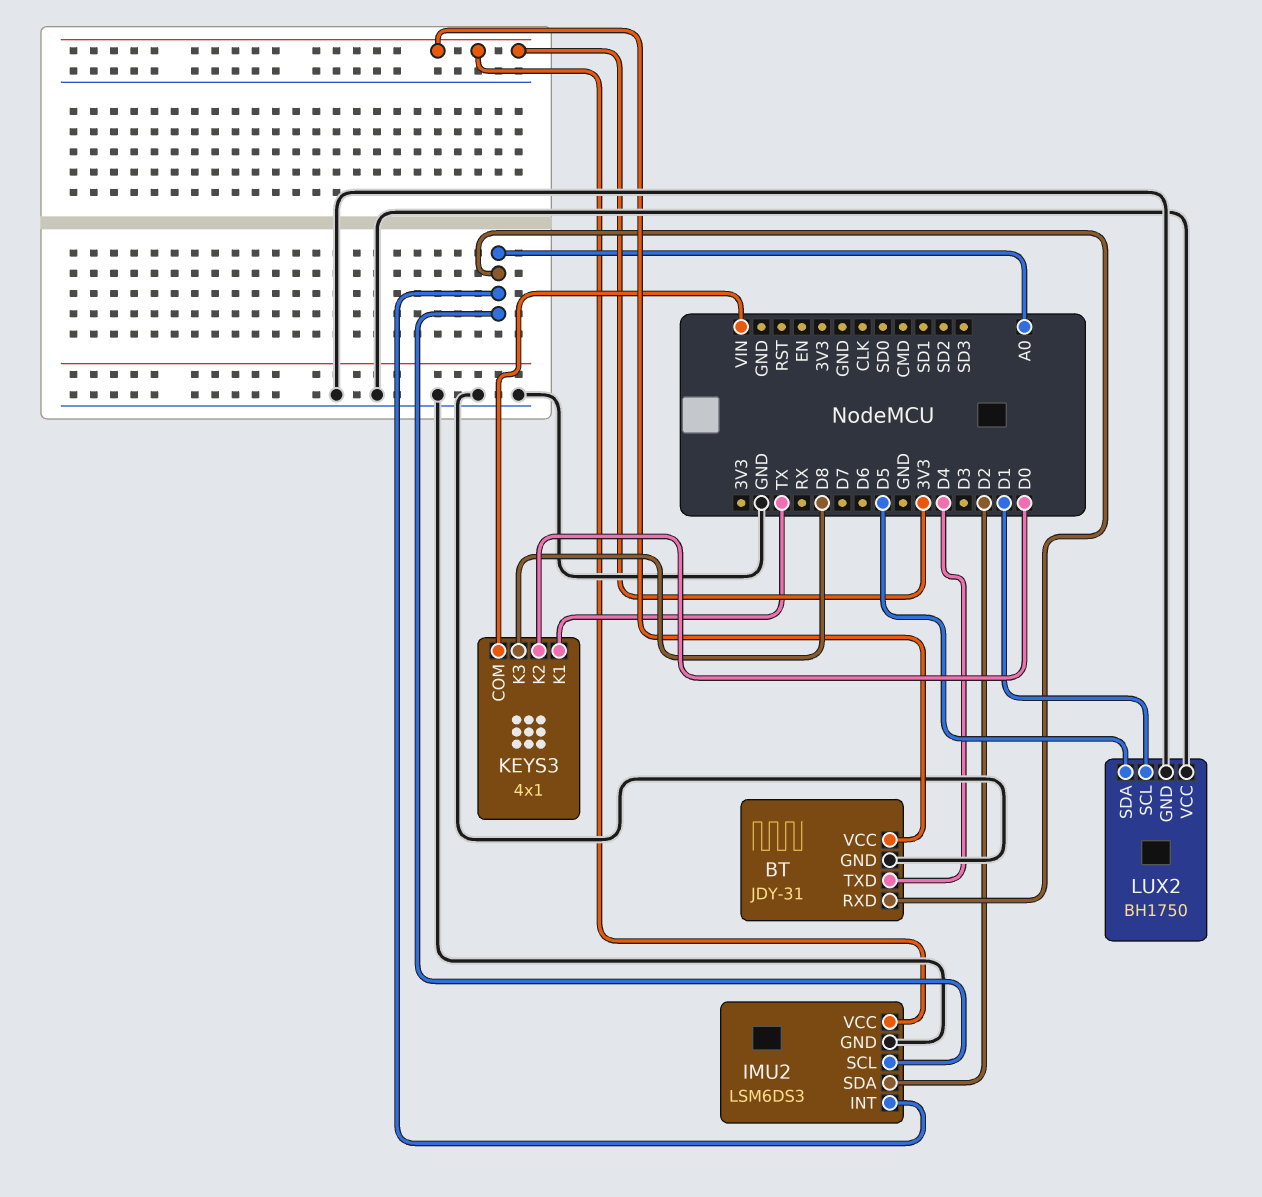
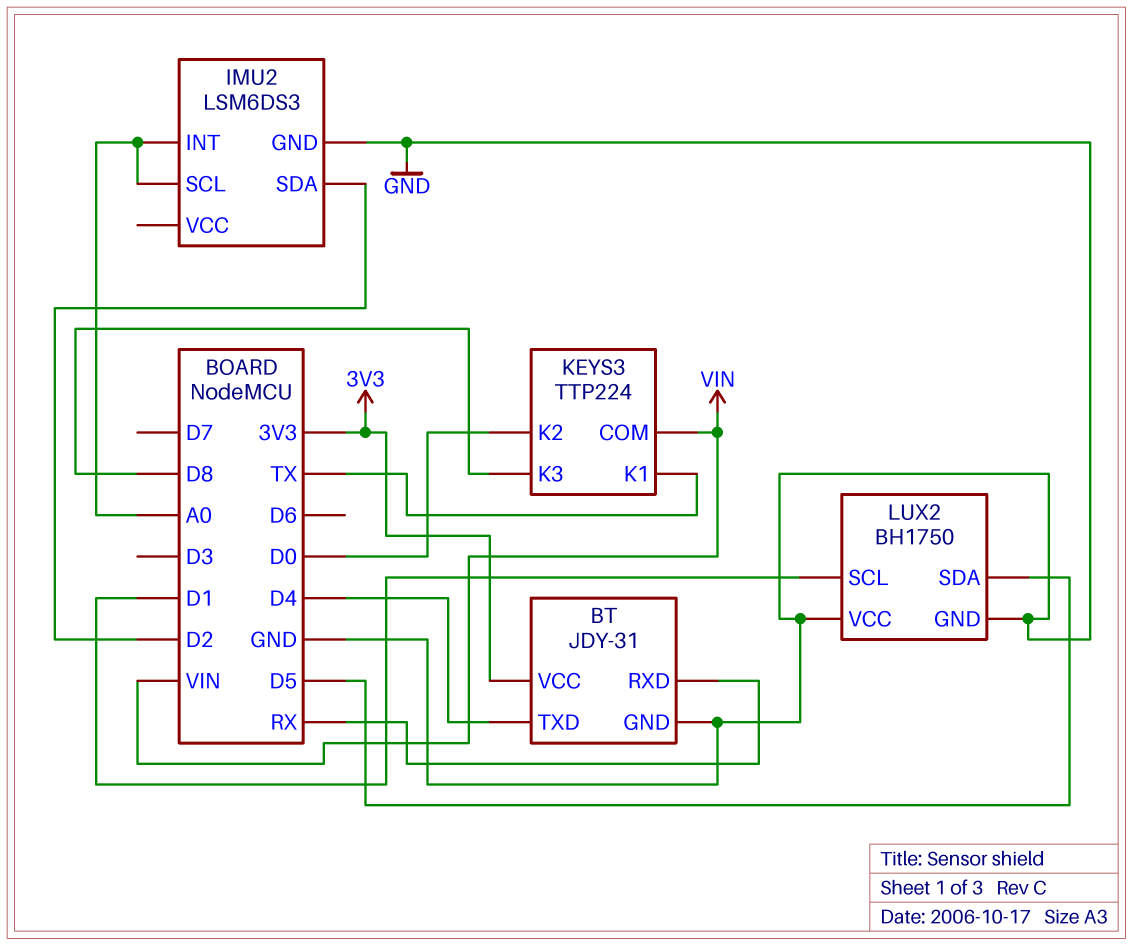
BT pin RXD: A0 -> RX
IMU2 pin VCC: 3V3 -> none
KEYS3: 4x1 -> TTP224

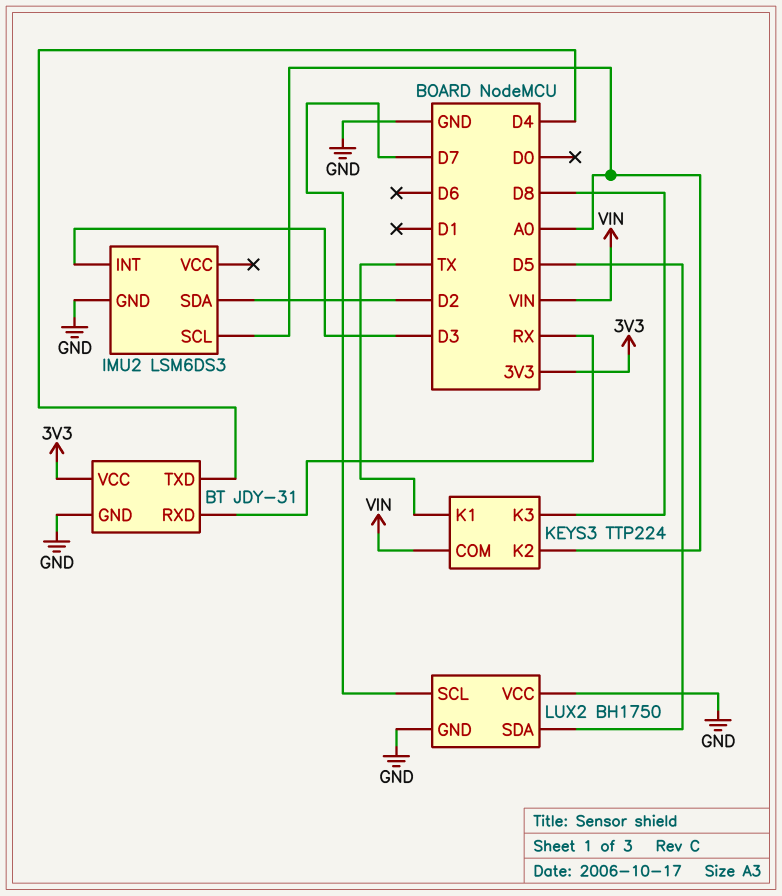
IMU2 pin INT: A0 -> D3
KEYS3 pin K2: D0 -> A0
LUX2 pin SCL: D1 -> D7

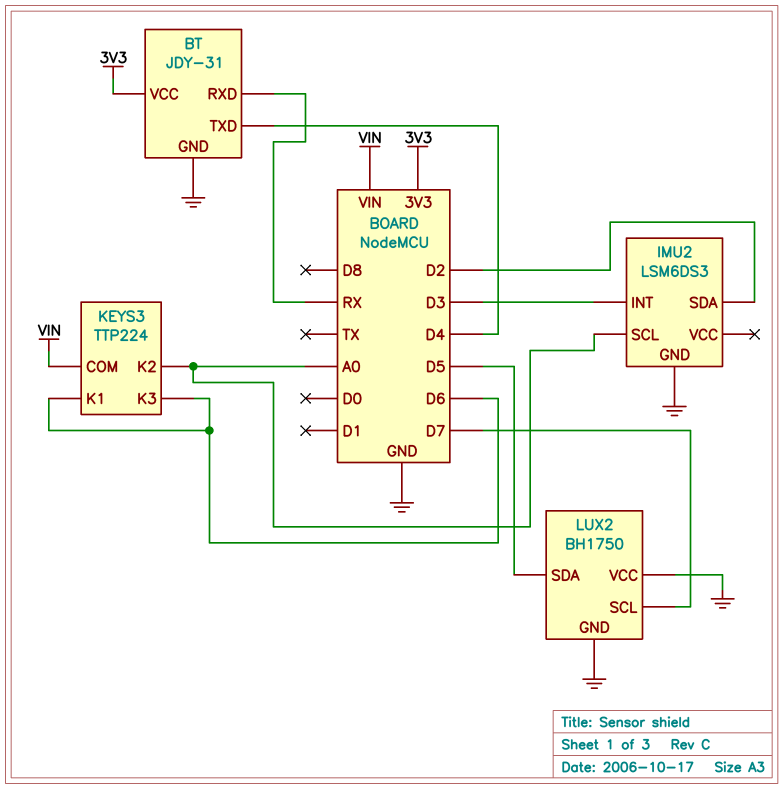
KEYS3 pin K1: TX -> D6
KEYS3 pin K3: D8 -> D6

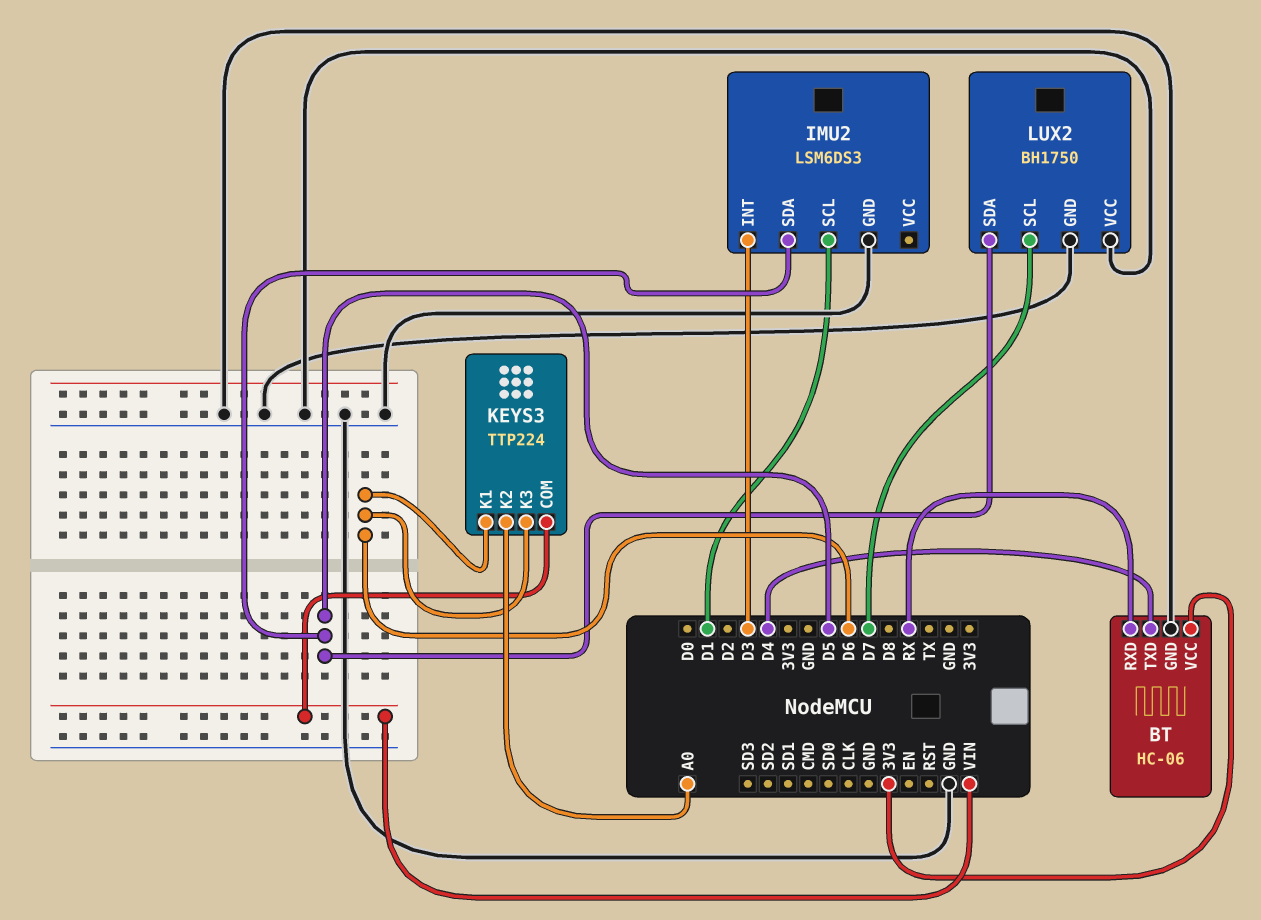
BT: JDY-31 -> HC-06
IMU2 pin SCL: A0 -> D1
IMU2 pin SDA: D2 -> D5

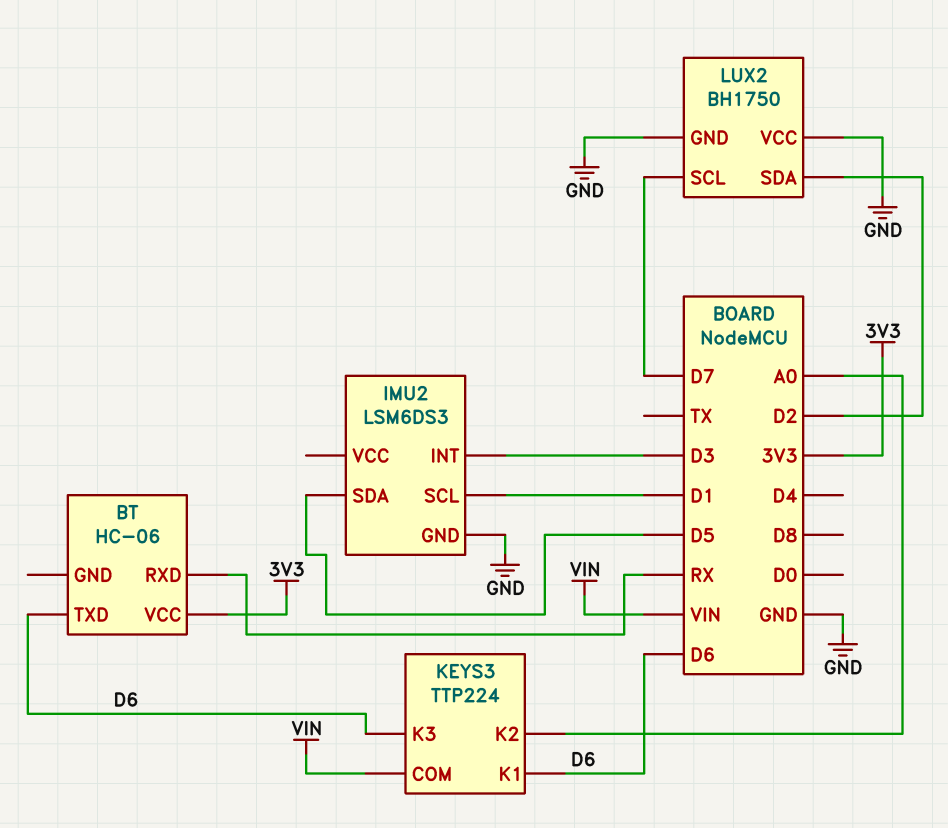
BT pin GND: GND -> none
BT pin TXD: D4 -> D6
LUX2 pin SDA: D5 -> D2

